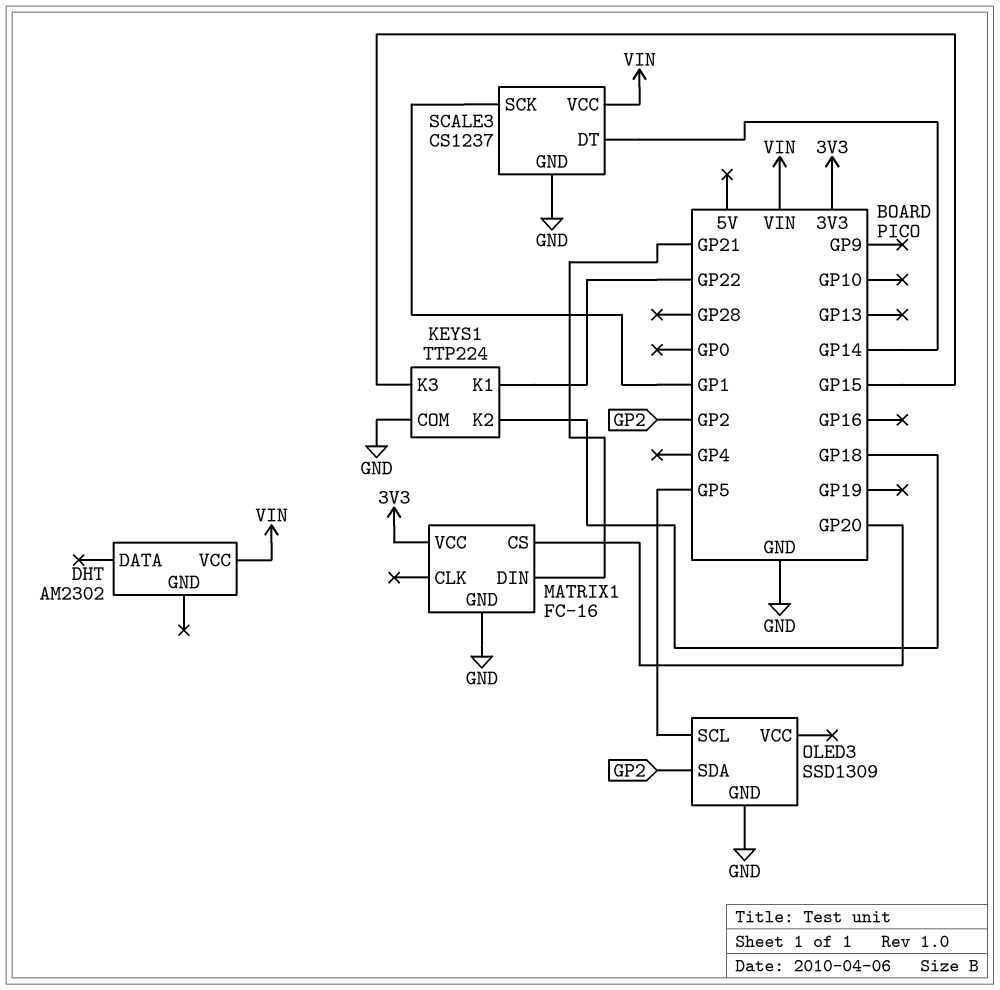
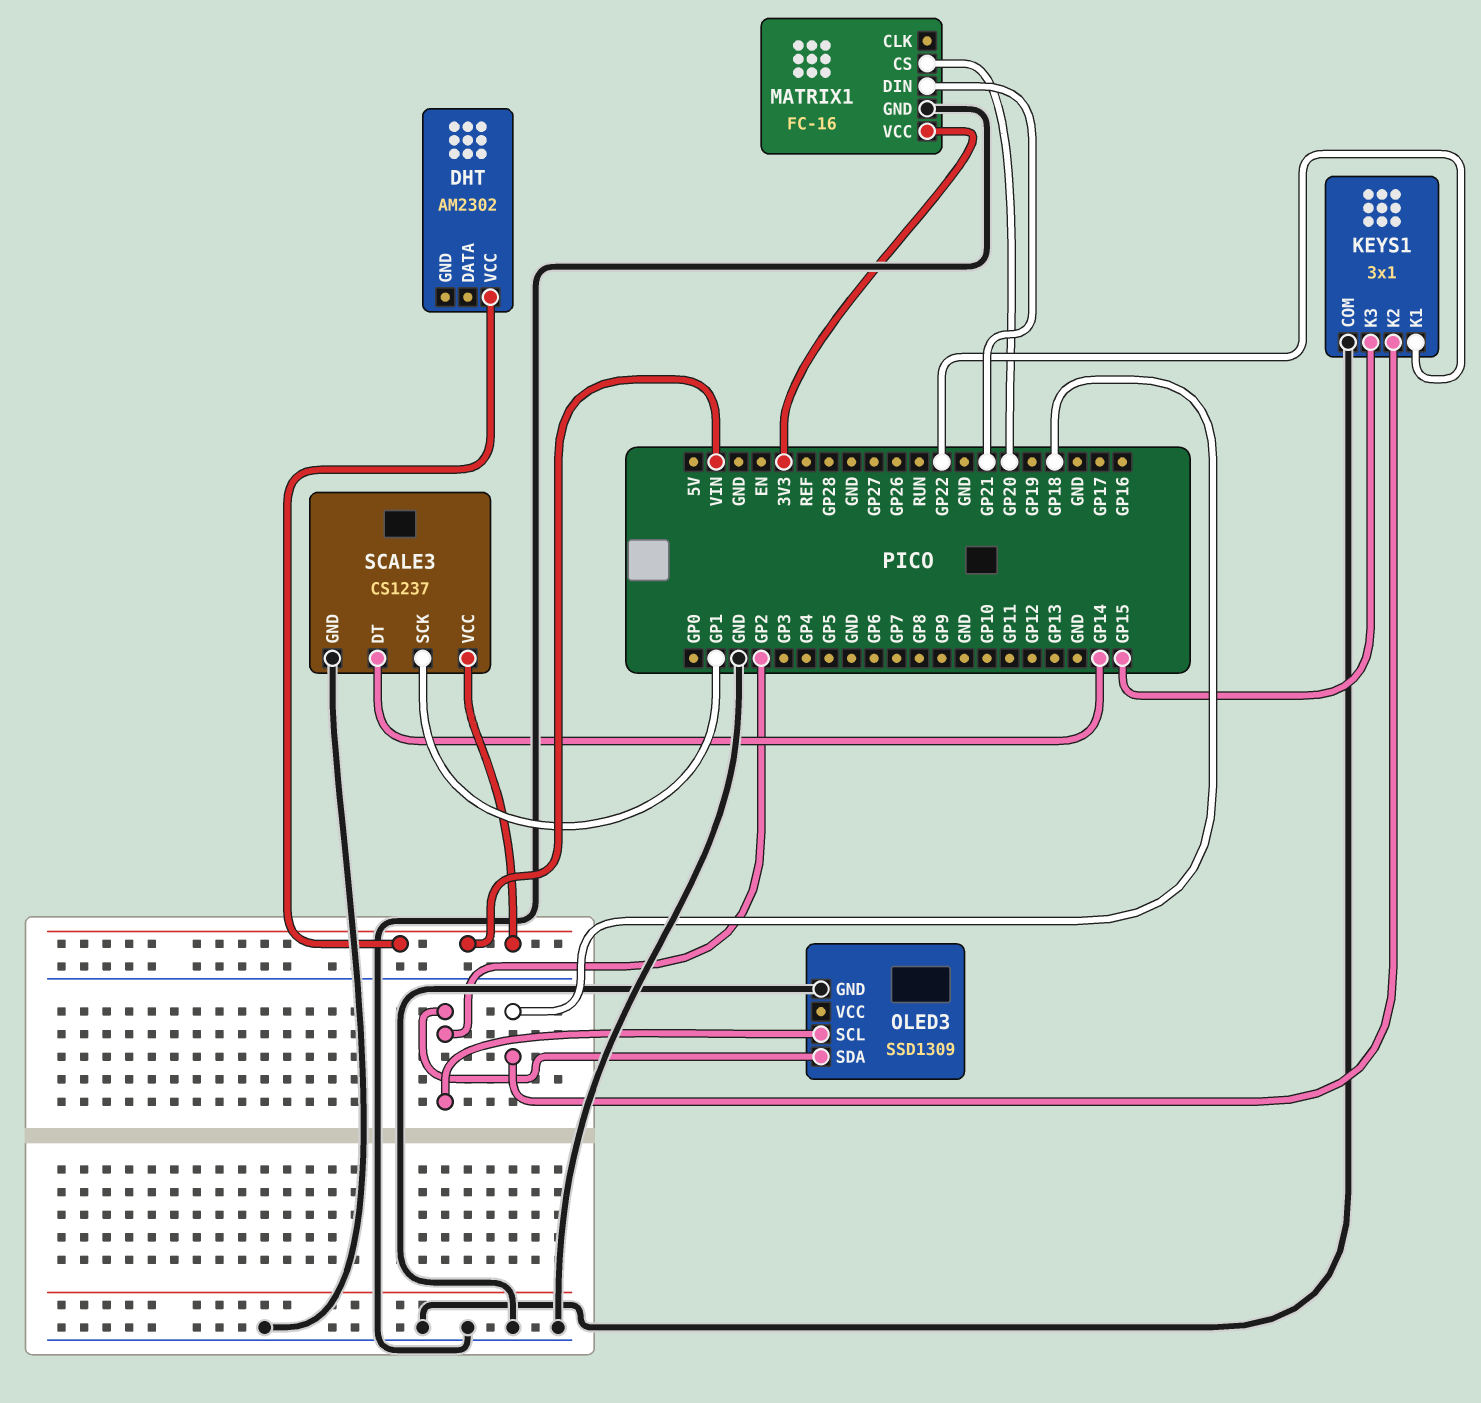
KEYS1: TTP224 -> 3x1
OLED3 pin SCL: GP5 -> GP2

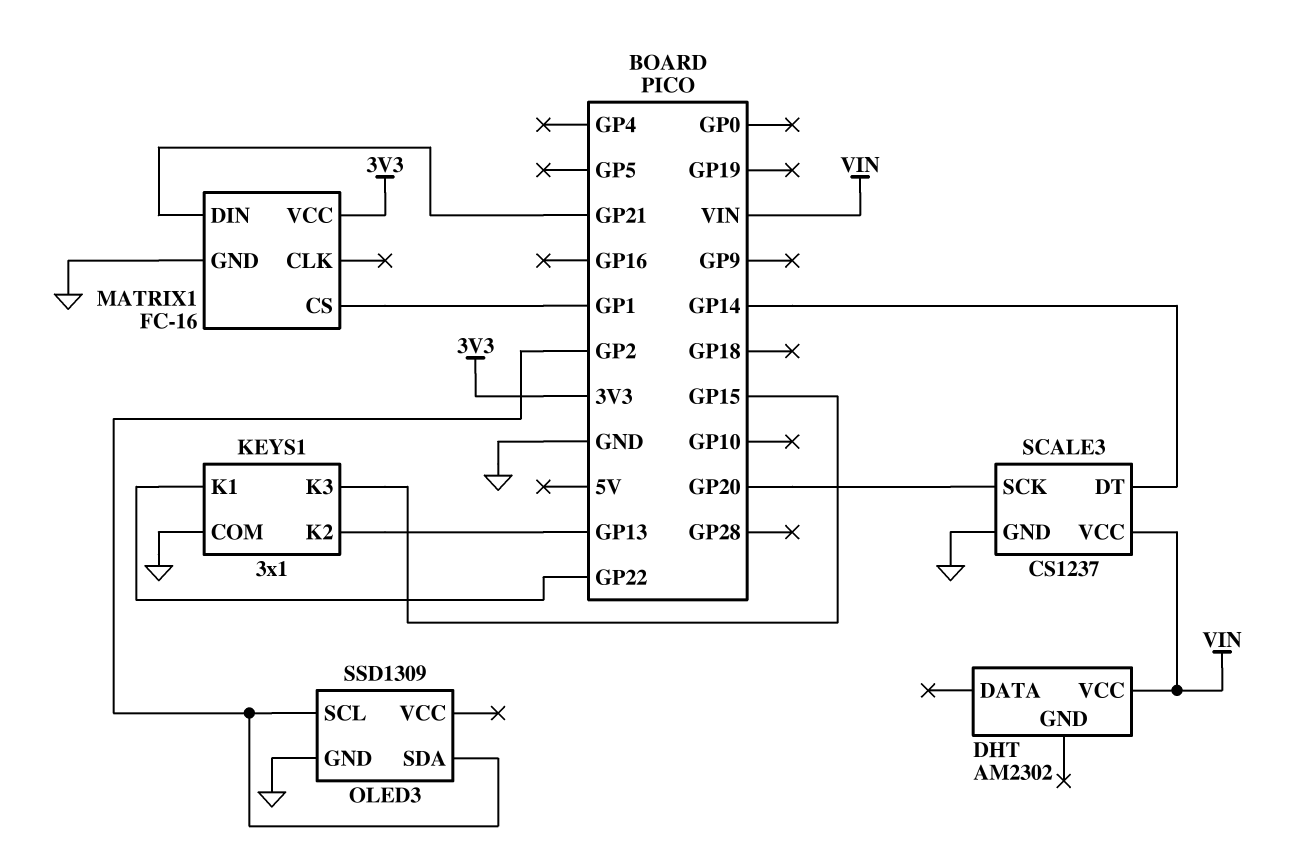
KEYS1 pin K2: GP18 -> GP13
MATRIX1 pin CS: GP20 -> GP1
SCALE3 pin SCK: GP1 -> GP20

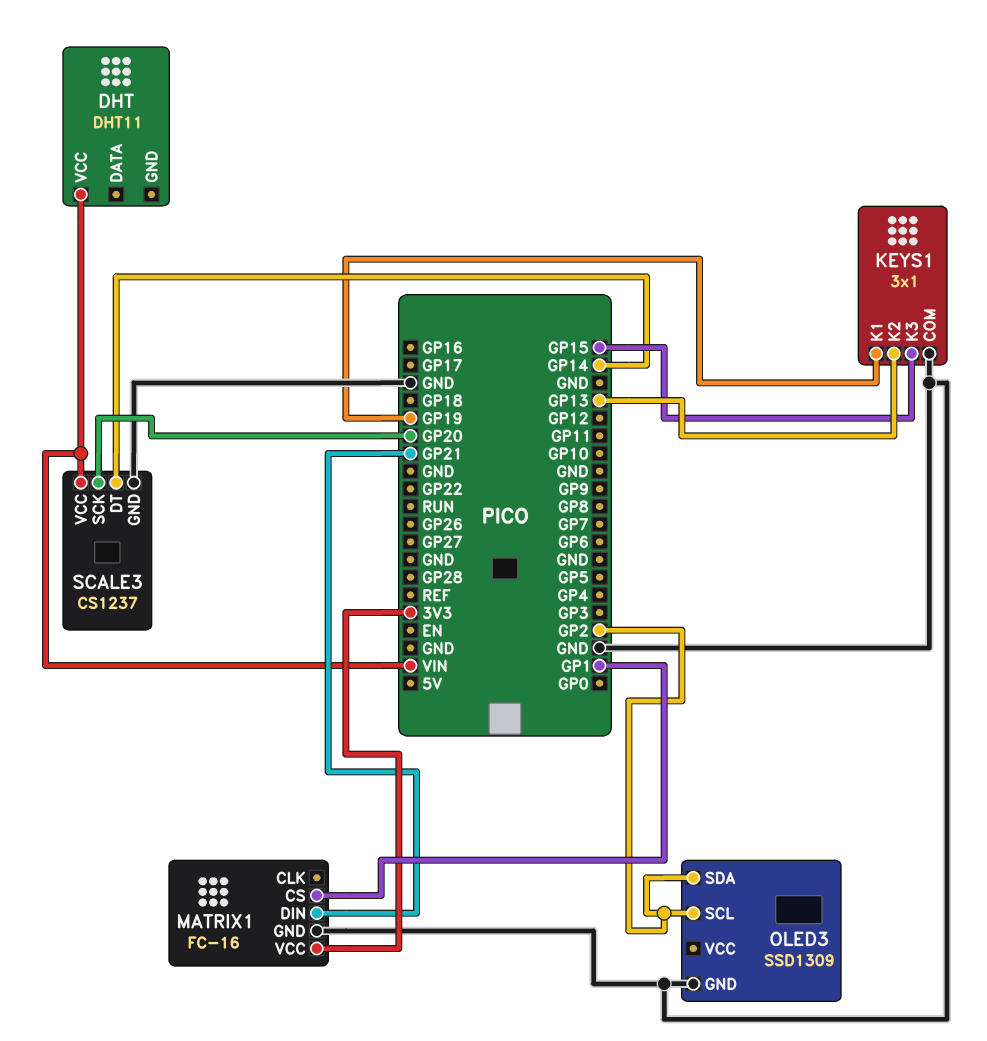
DHT: AM2302 -> DHT11
KEYS1 pin K1: GP22 -> GP19

